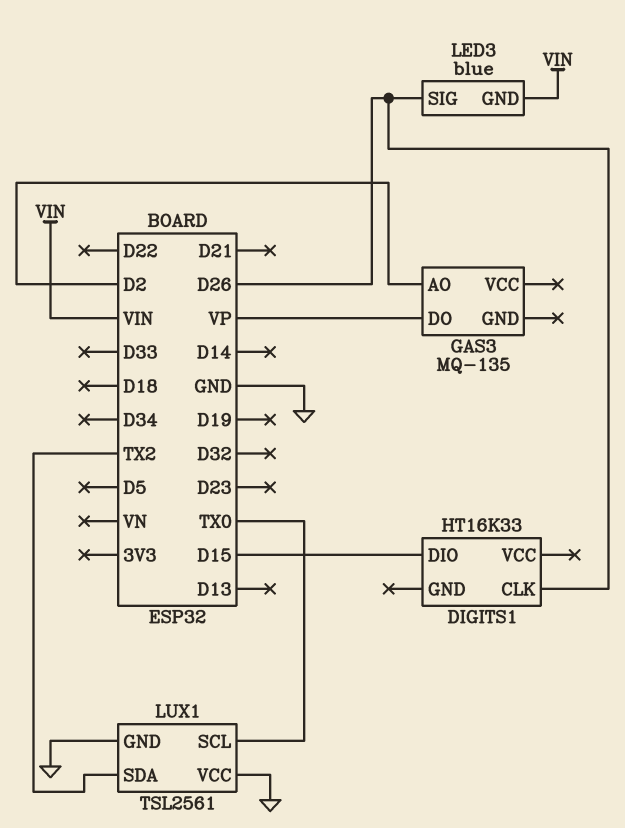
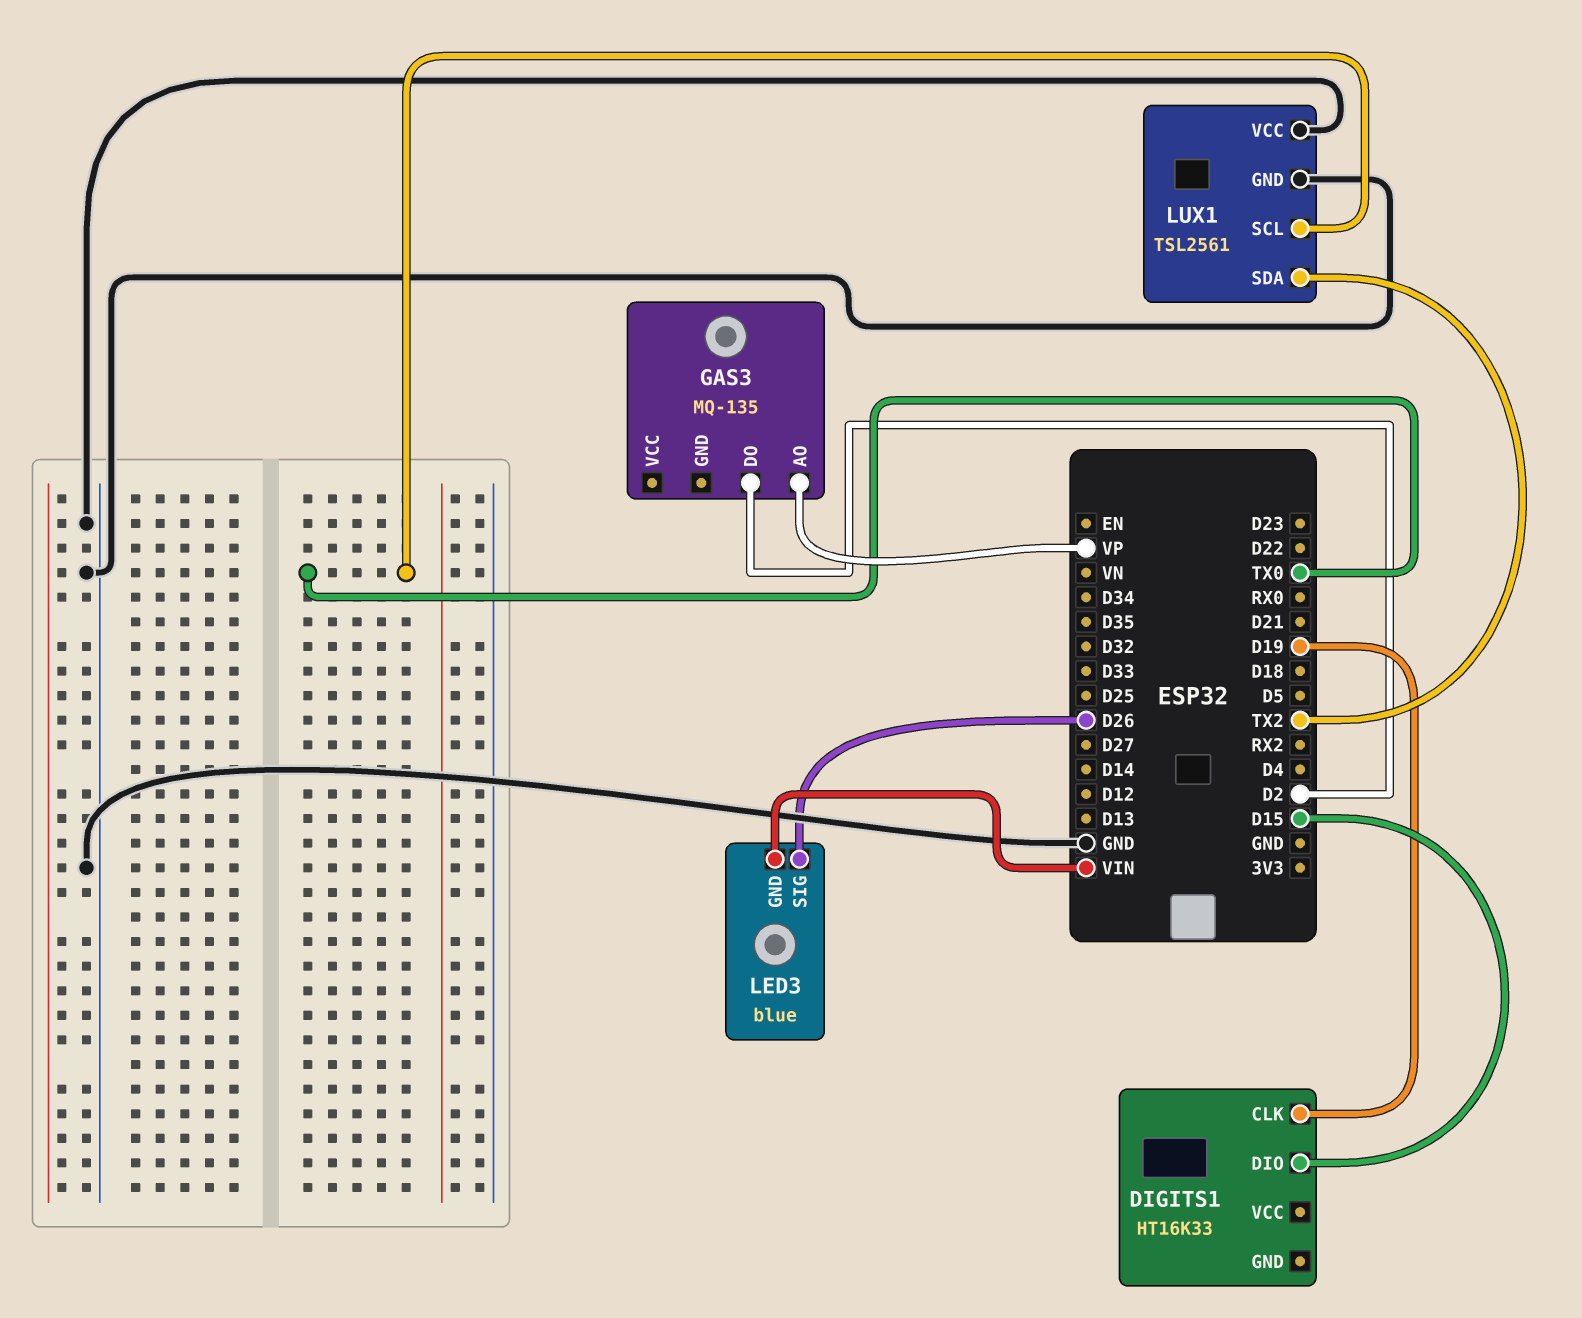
DIGITS1 pin CLK: D26 -> D19
GAS3 pin AO: D2 -> VP
GAS3 pin DO: VP -> D2

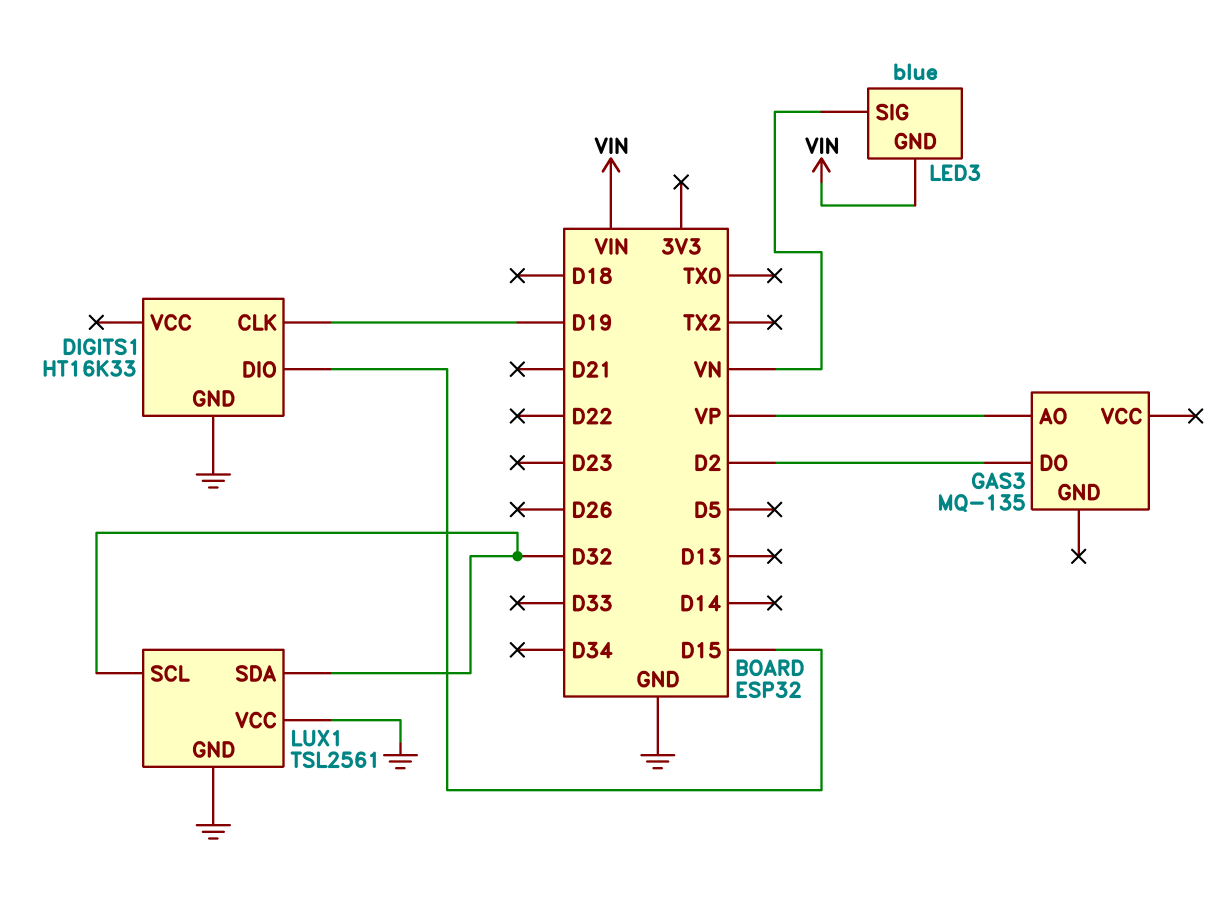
DIGITS1 pin GND: none -> GND
LED3 pin SIG: D26 -> VN
LUX1 pin SCL: TX0 -> D32
LUX1 pin SDA: TX2 -> D32

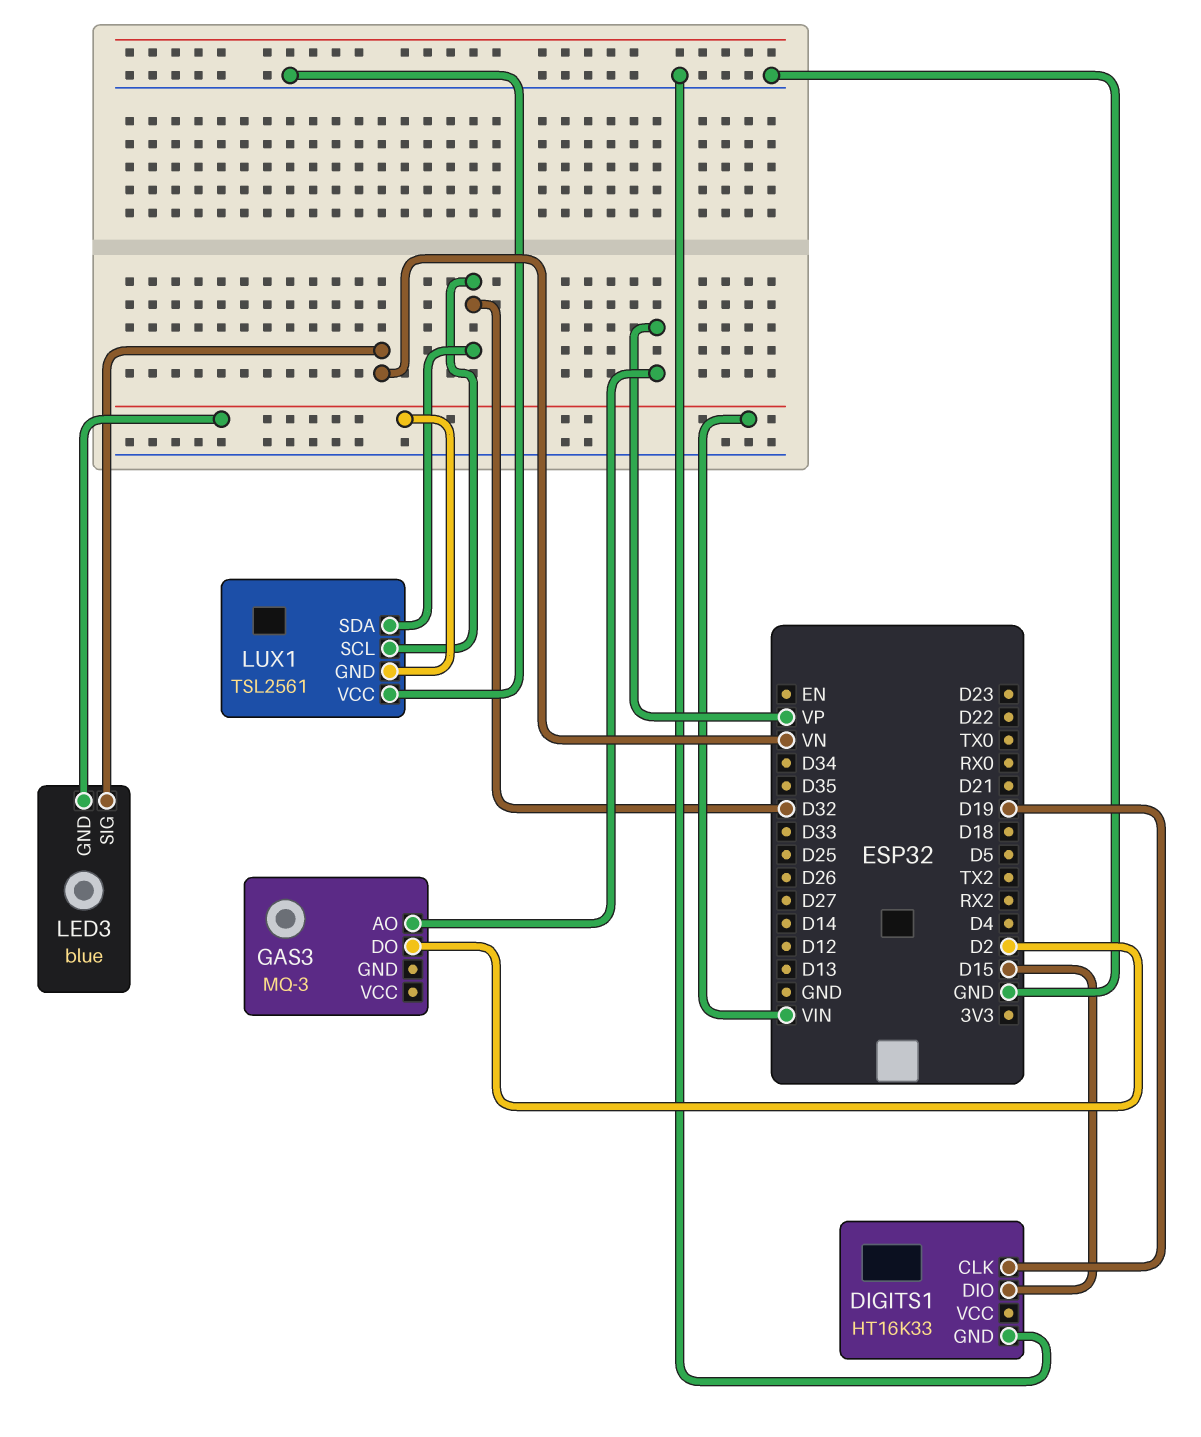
GAS3: MQ-135 -> MQ-3
LUX1 pin GND: GND -> VIN

